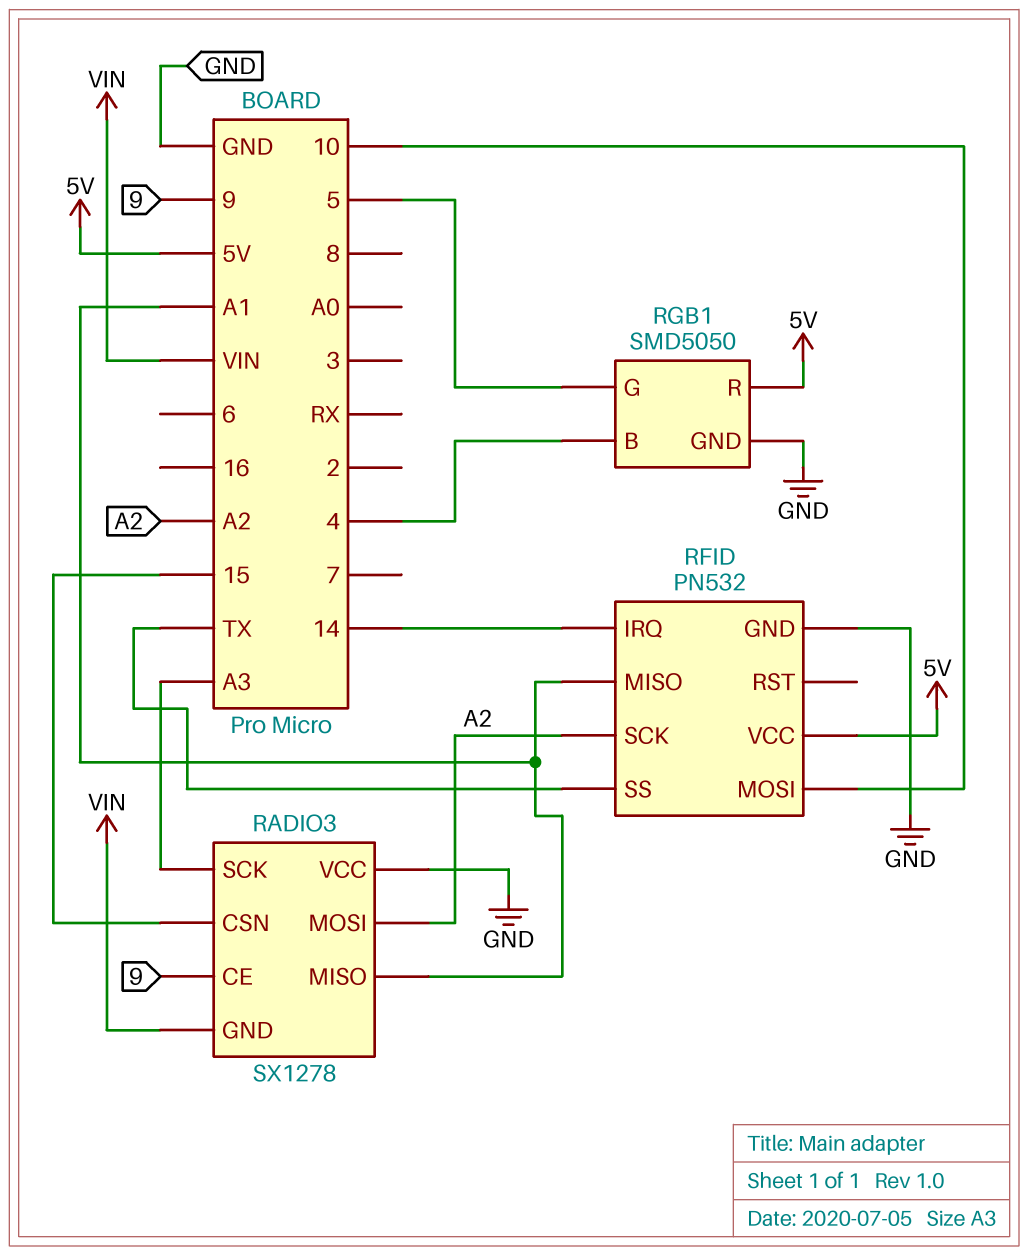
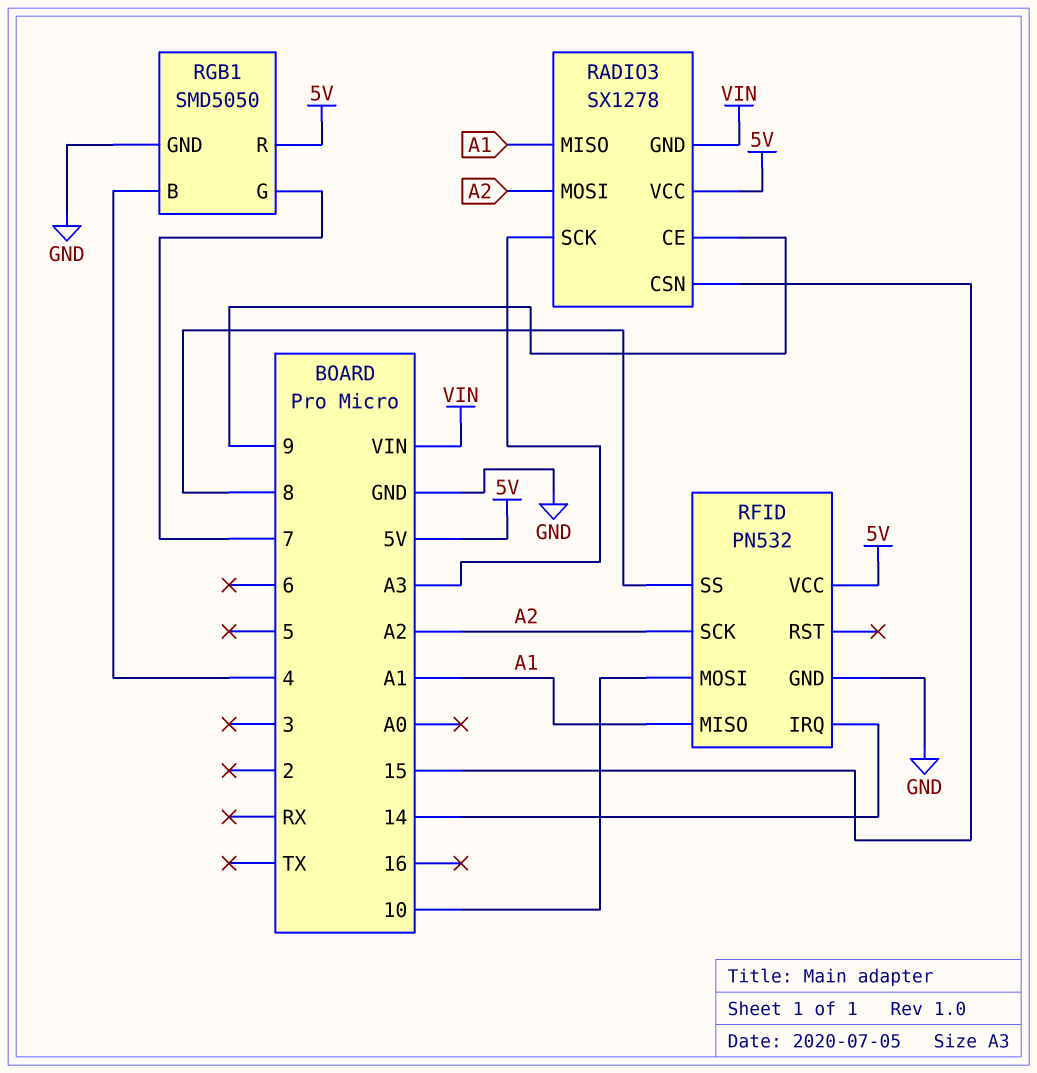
RADIO3 pin VCC: GND -> 5V
RFID pin SS: TX -> 8
RGB1 pin G: 5 -> 7

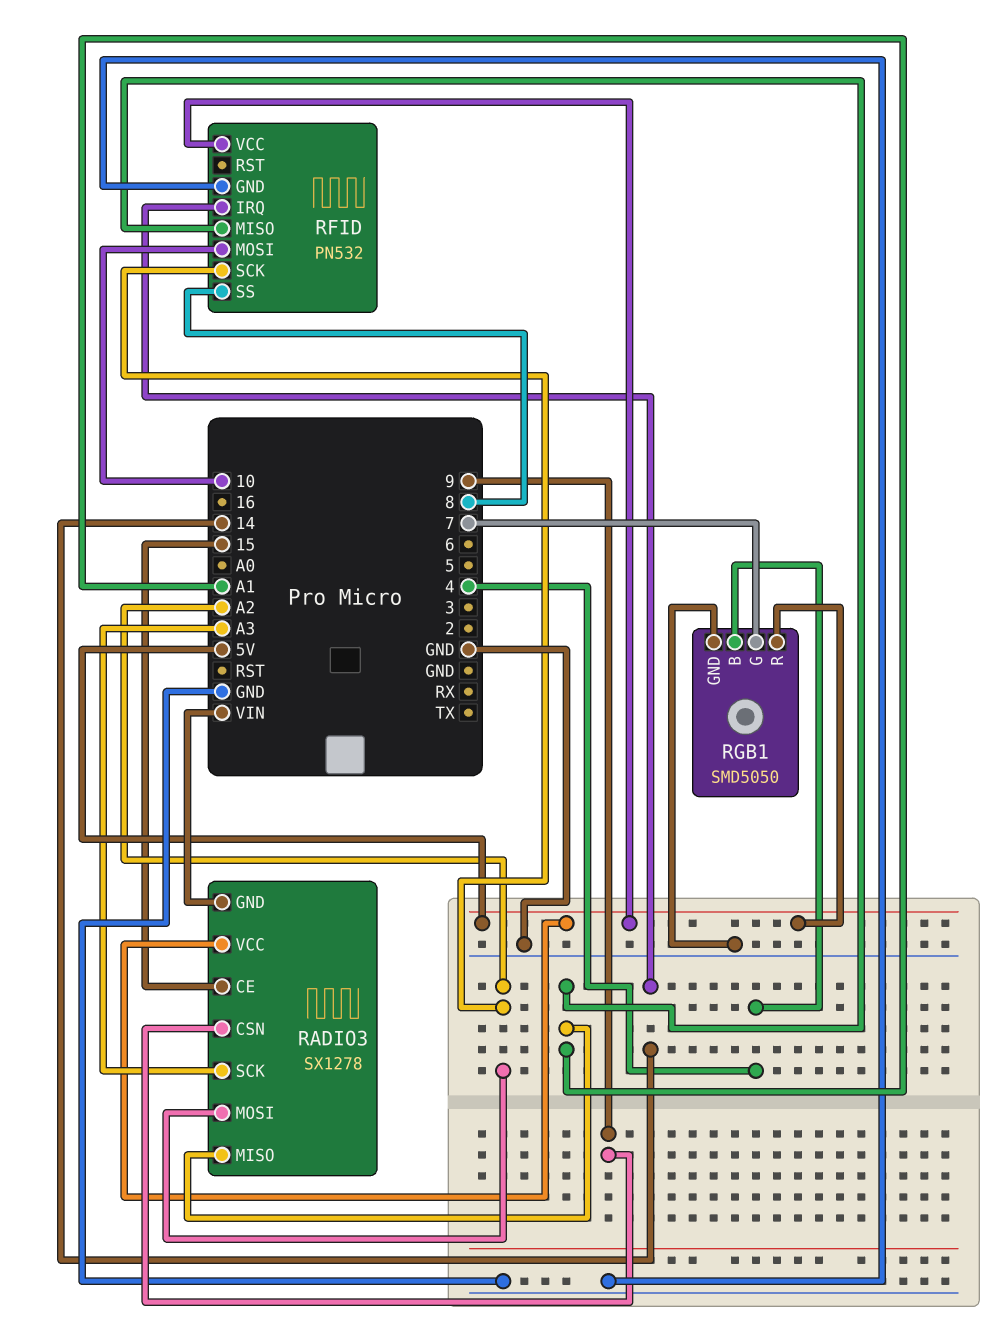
RADIO3 pin CE: 9 -> 15
RADIO3 pin CSN: 15 -> 9

